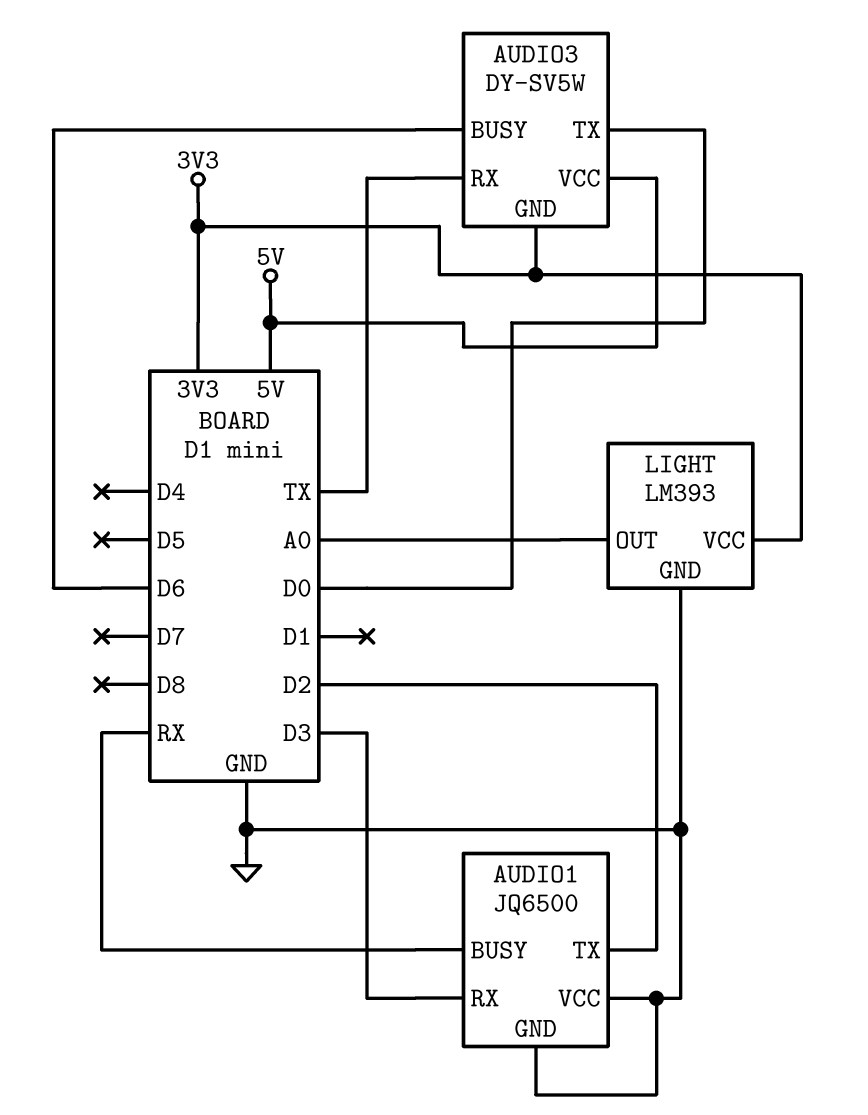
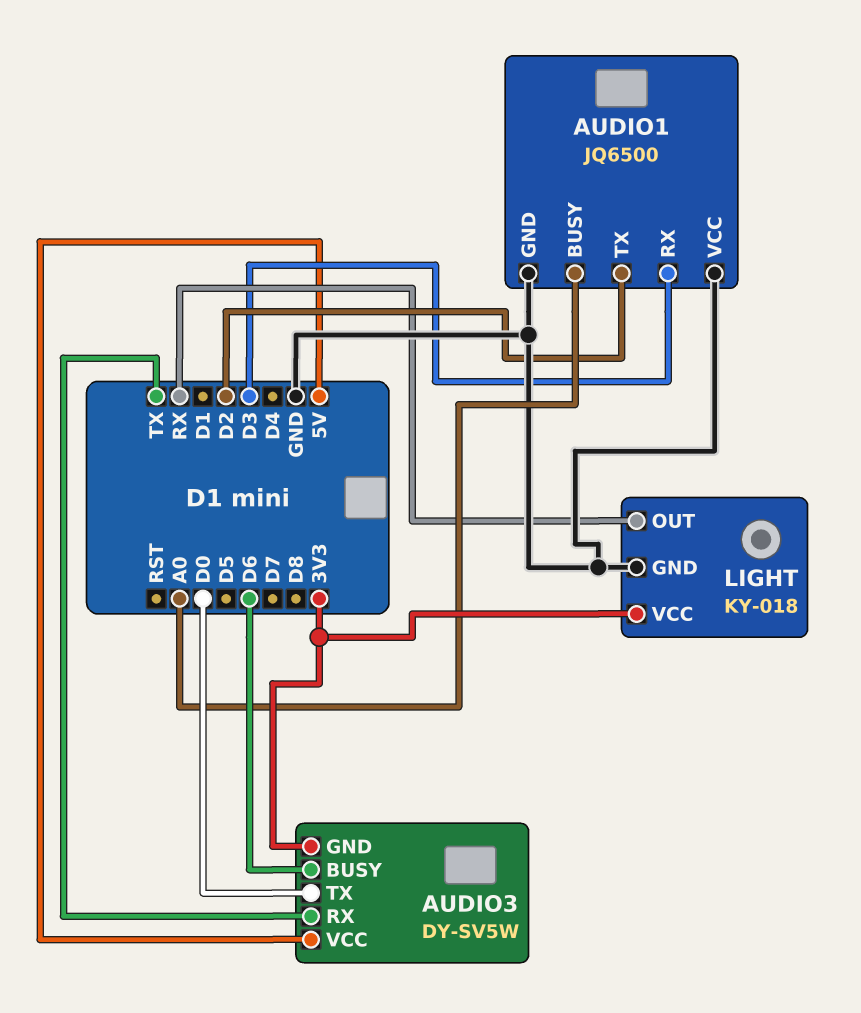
AUDIO1 pin BUSY: RX -> A0
LIGHT: LM393 -> KY-018
LIGHT pin OUT: A0 -> RX

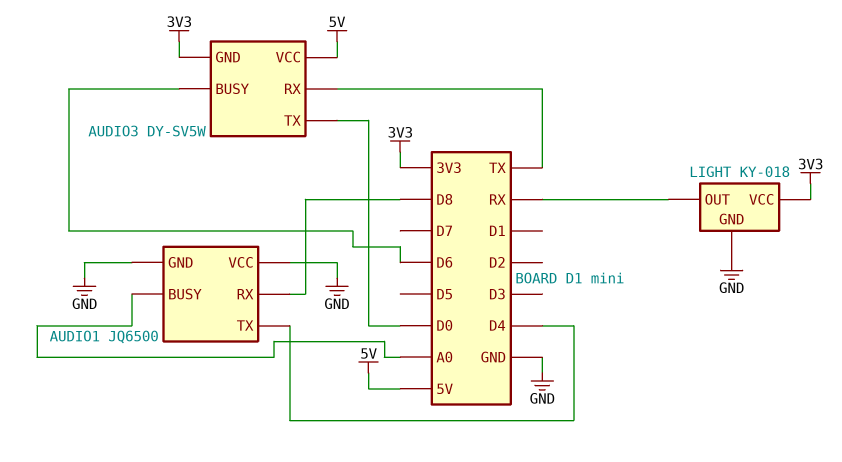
AUDIO1 pin RX: D3 -> D8
AUDIO1 pin TX: D2 -> D4

